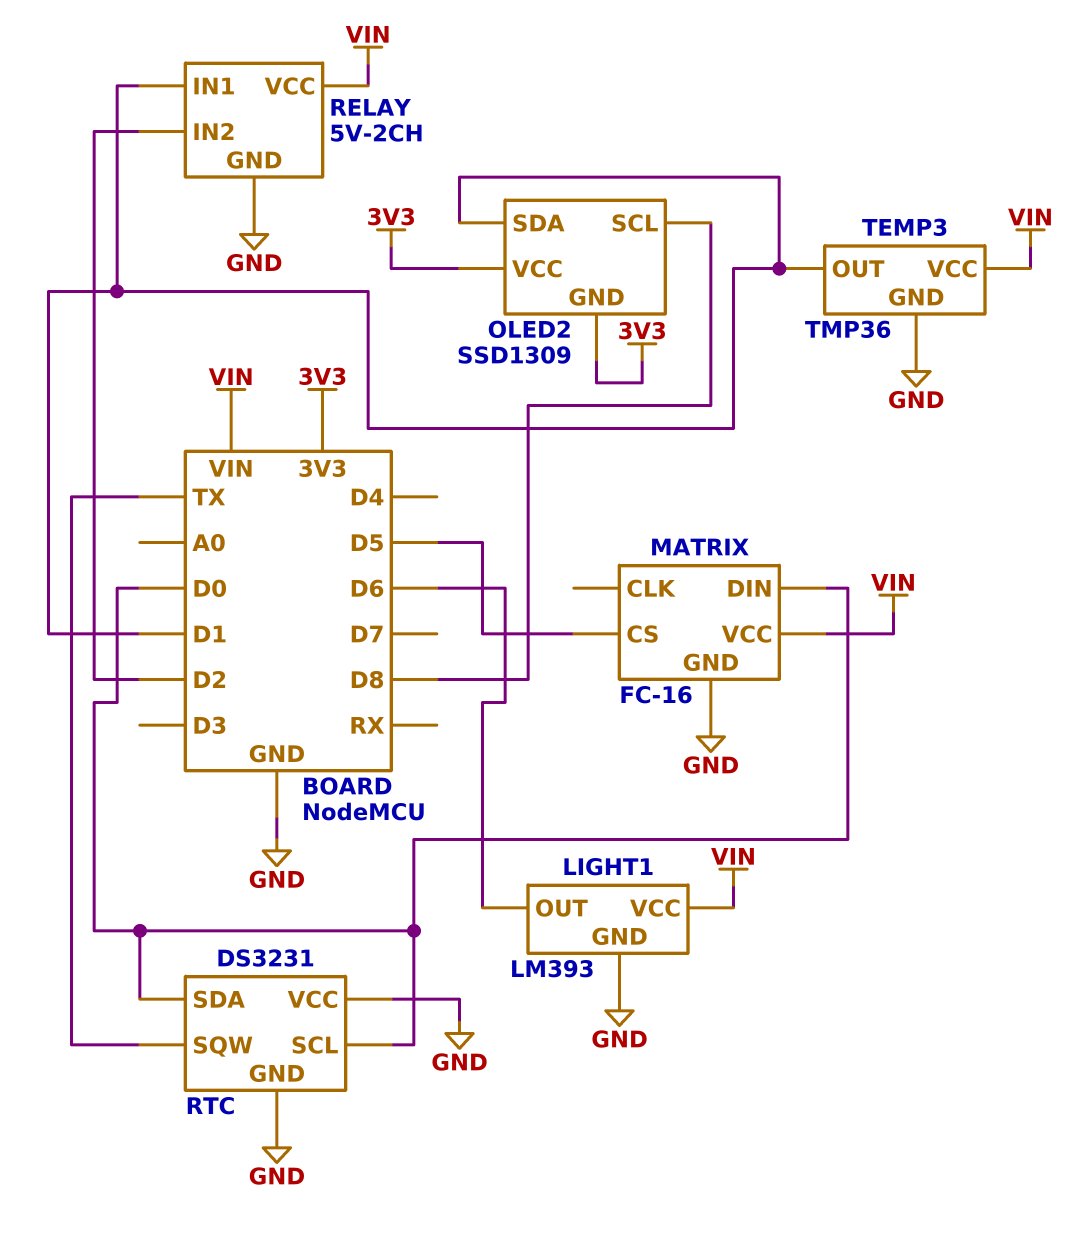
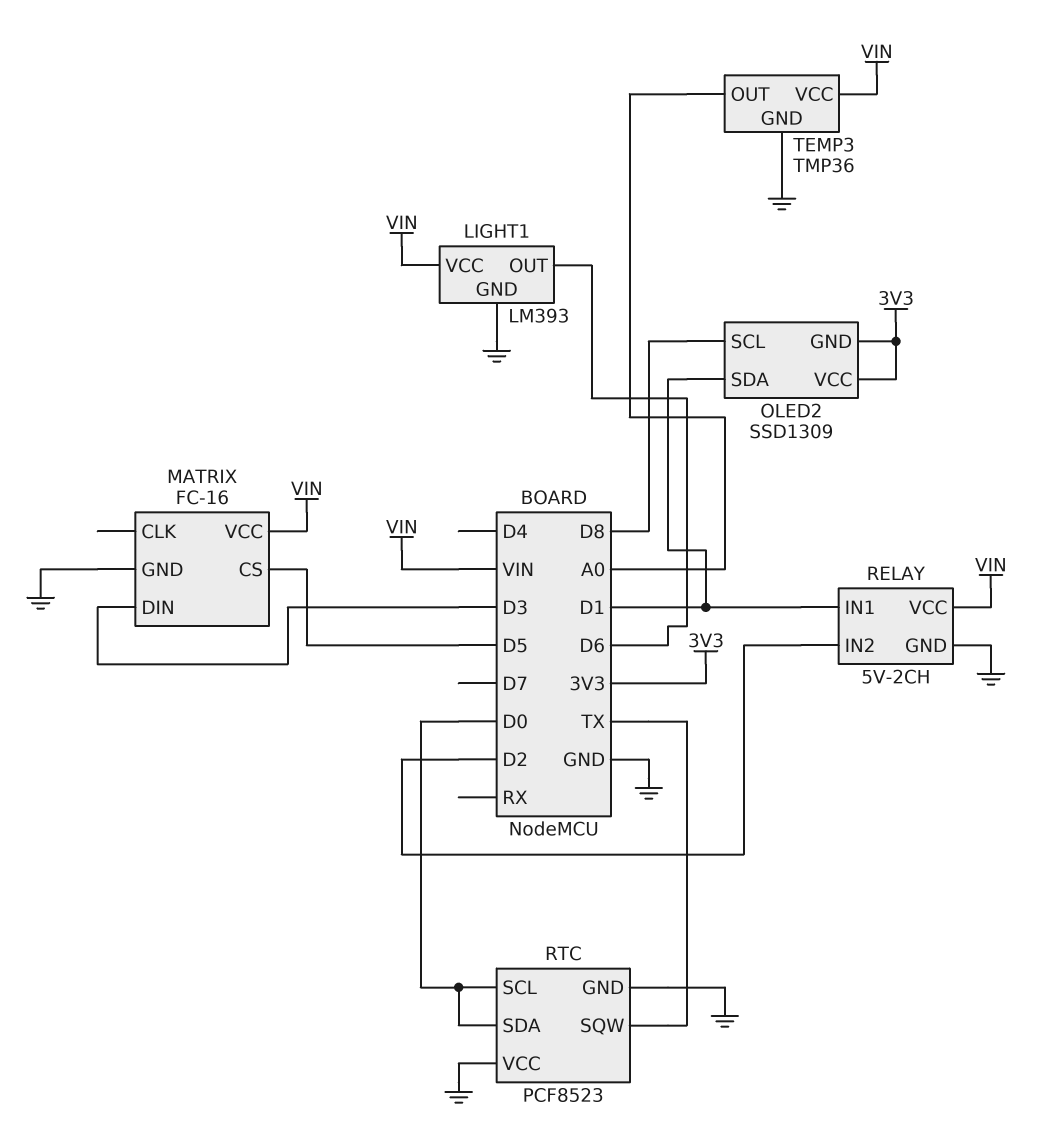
MATRIX pin DIN: D0 -> D3
RTC: DS3231 -> PCF8523
TEMP3 pin OUT: D1 -> A0

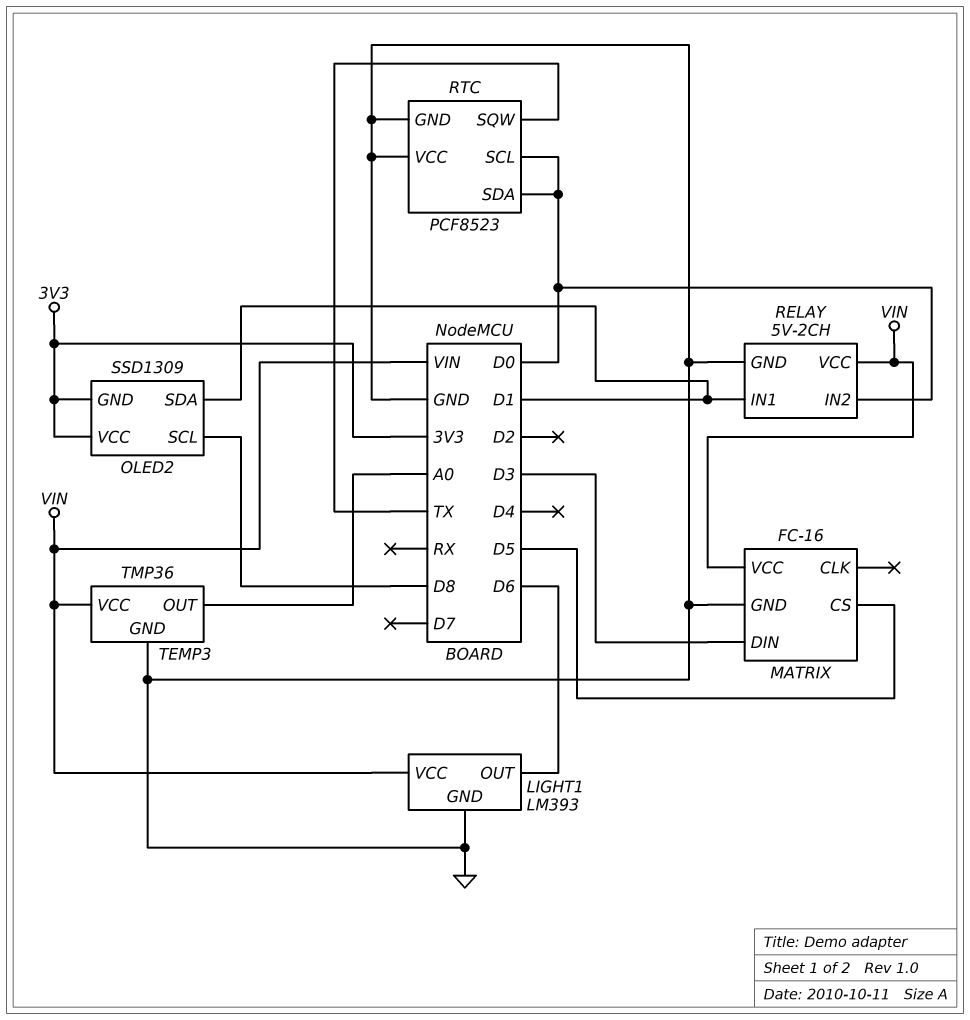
RELAY pin IN2: D2 -> D0

